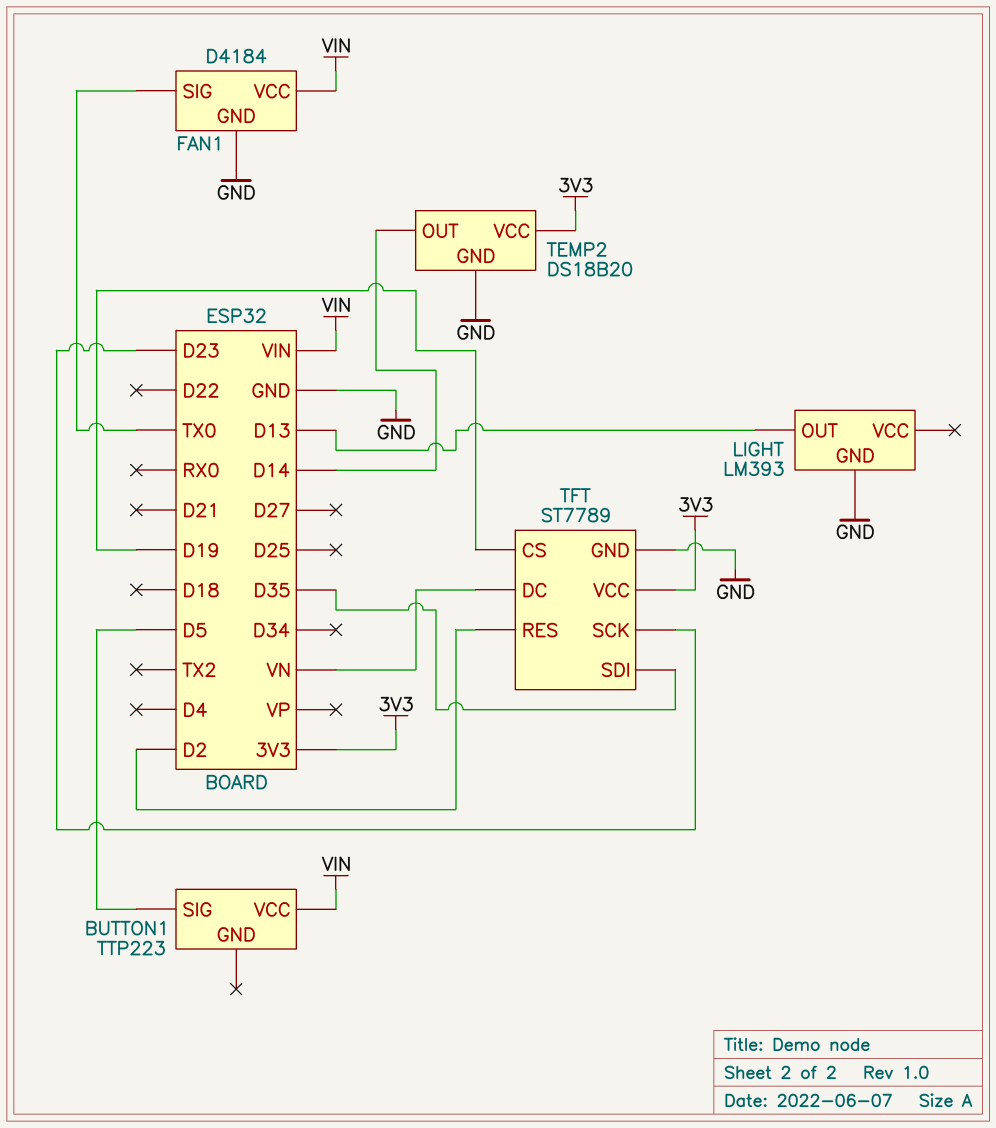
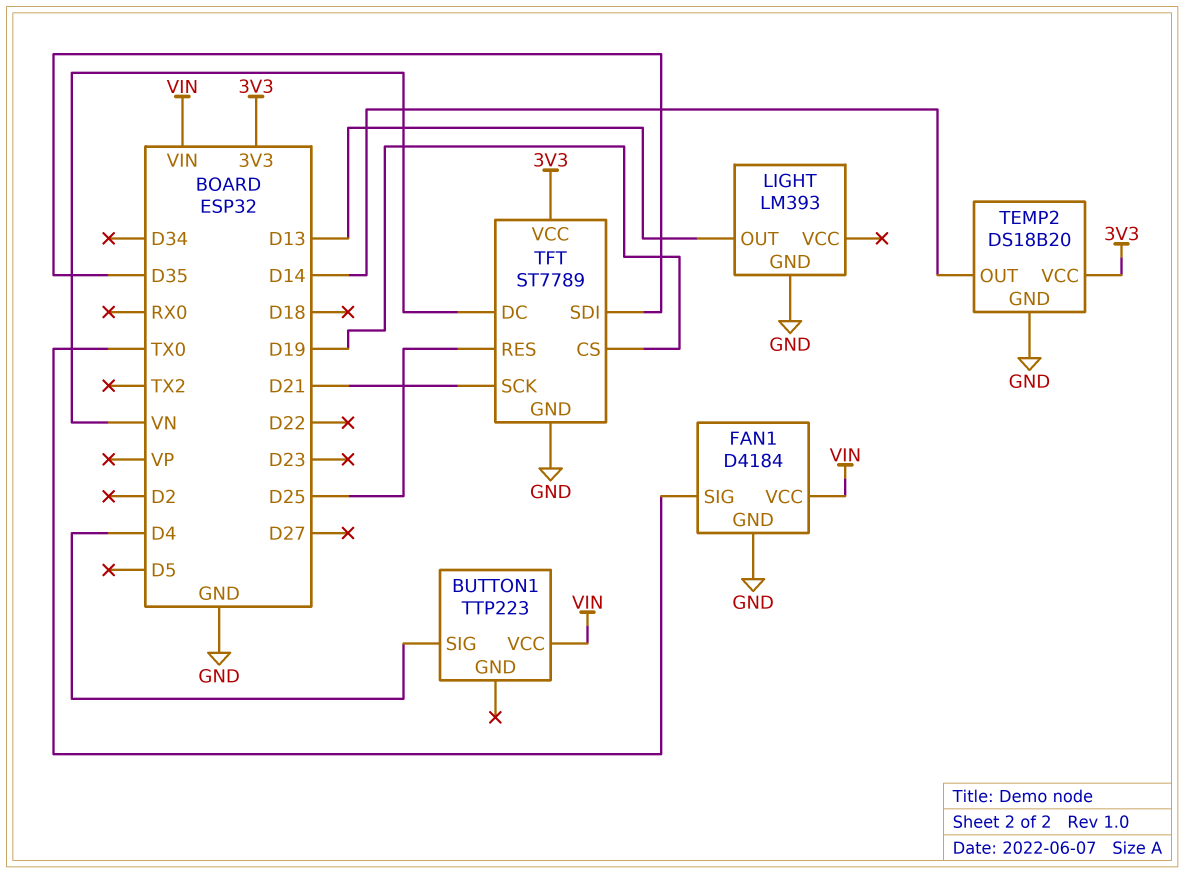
BUTTON1 pin SIG: D5 -> D4
TFT pin RES: D2 -> D25
TFT pin SCK: D23 -> D21

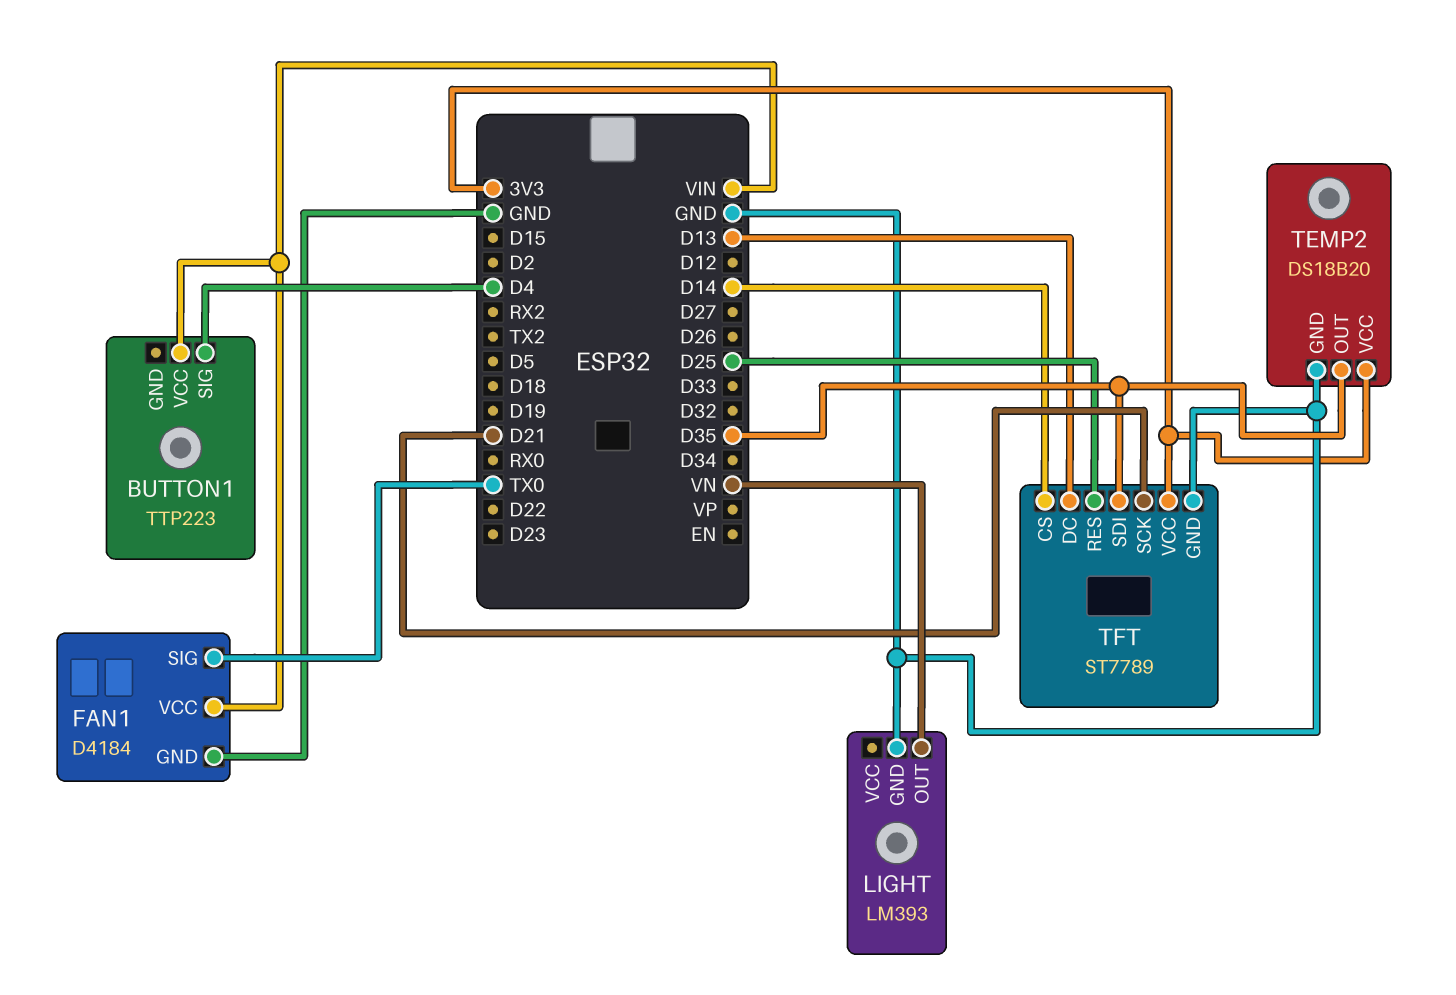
LIGHT pin OUT: D13 -> VN
TEMP2 pin OUT: D14 -> D35
TFT pin CS: D19 -> D14
TFT pin DC: VN -> D13

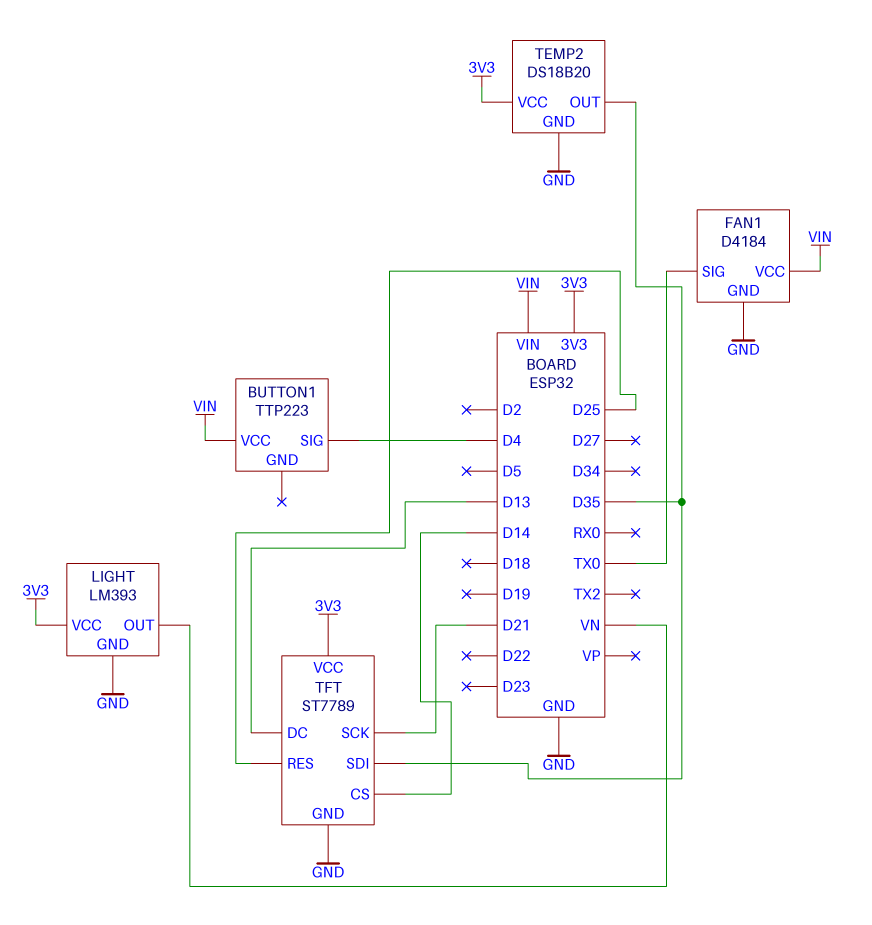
LIGHT pin VCC: none -> 3V3

